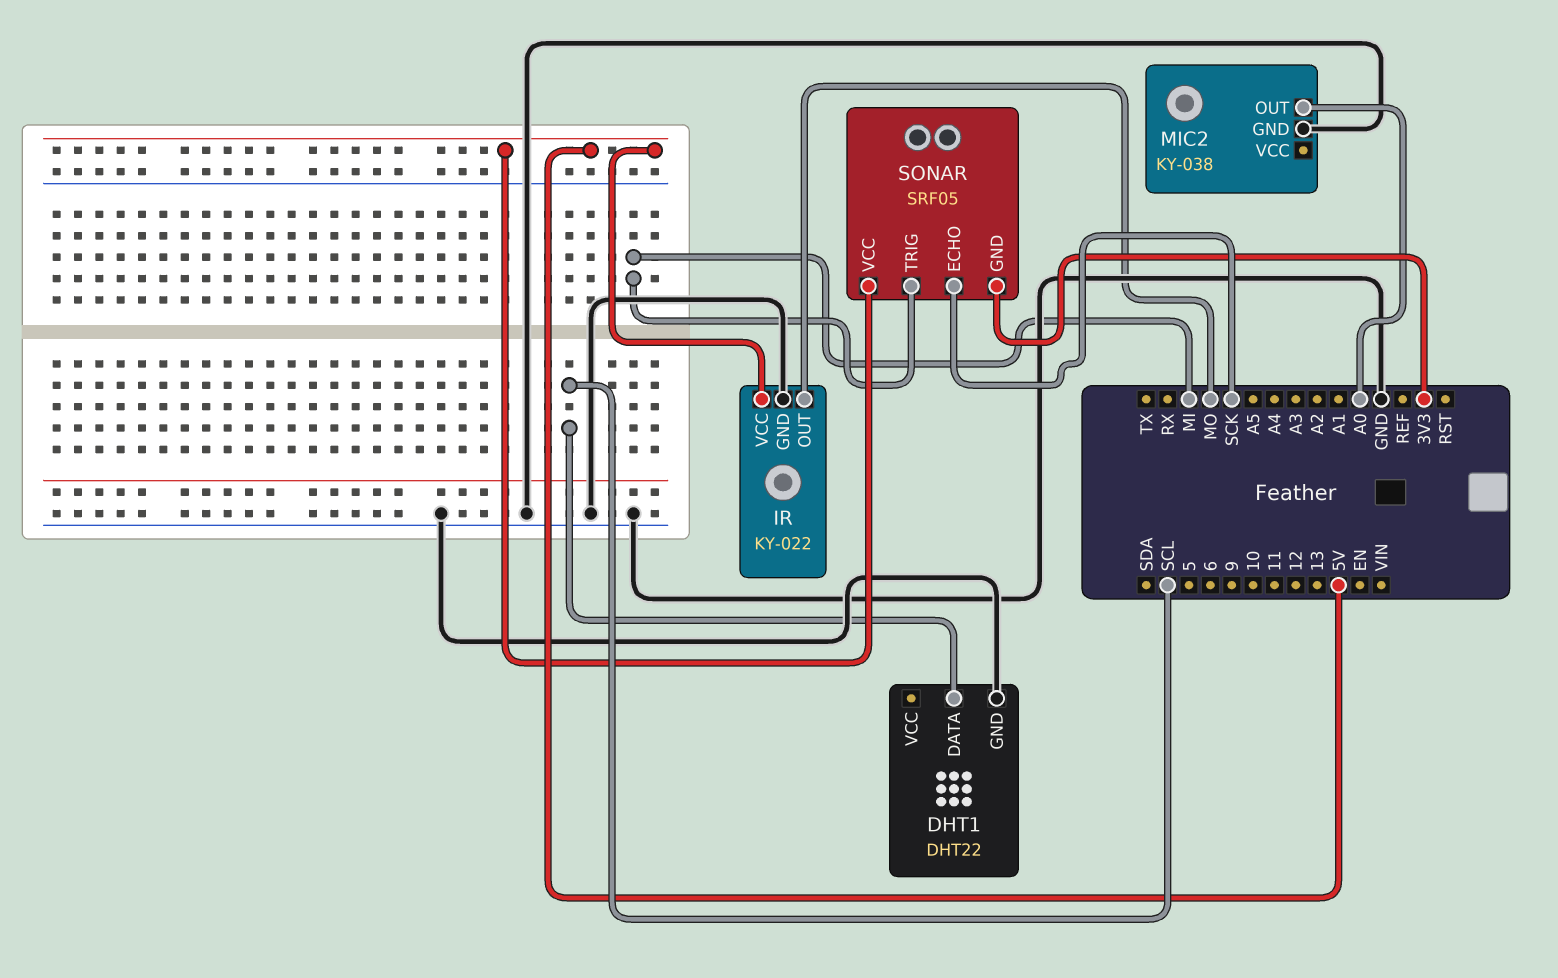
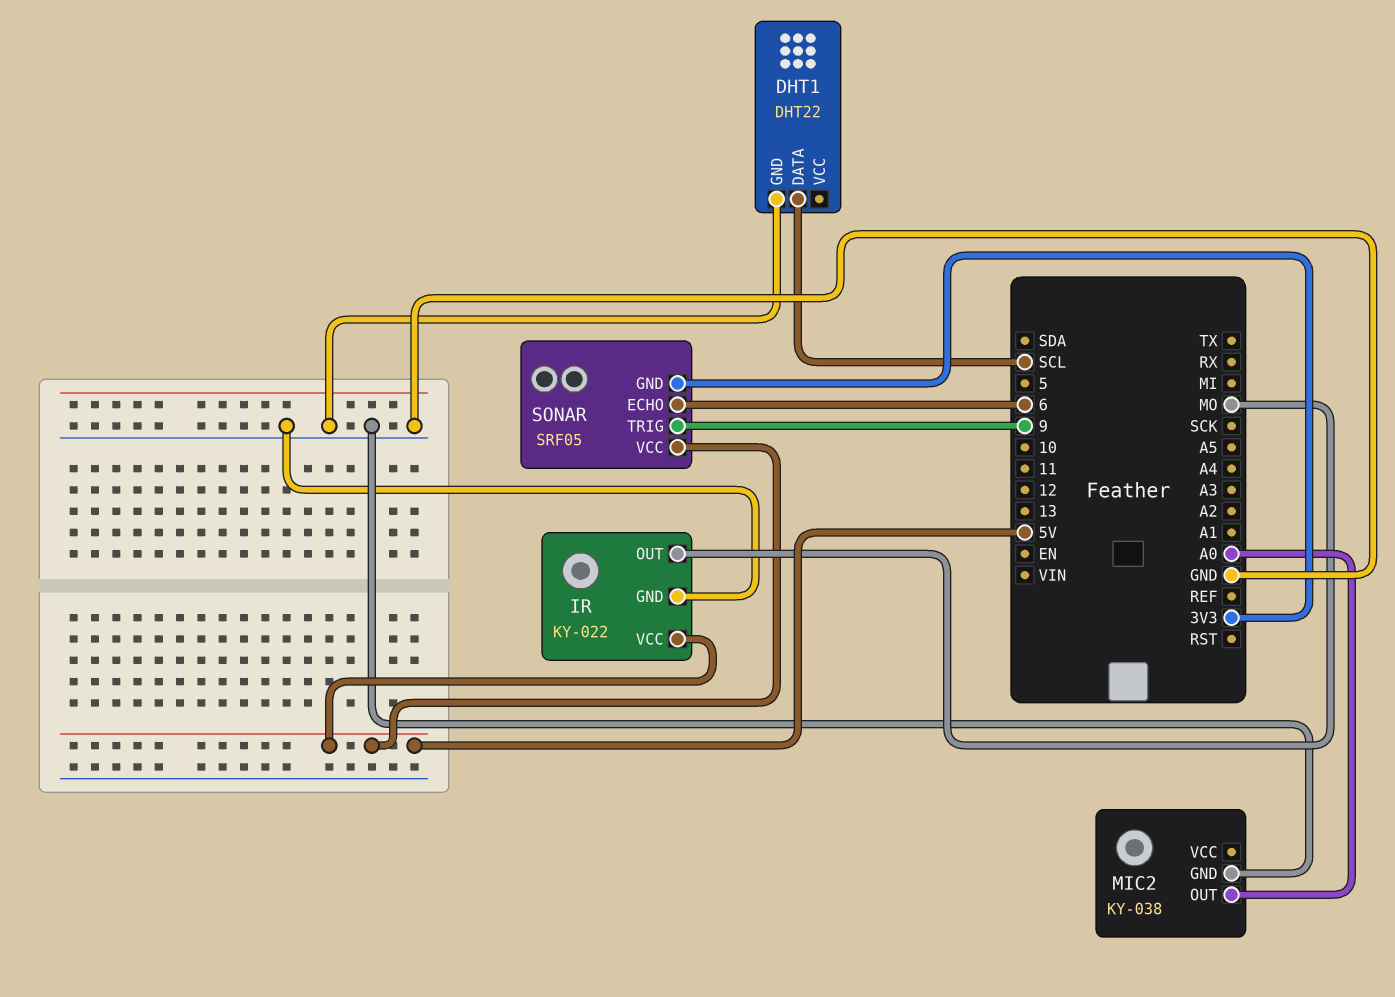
SONAR pin ECHO: SCK -> 6
SONAR pin TRIG: MI -> 9

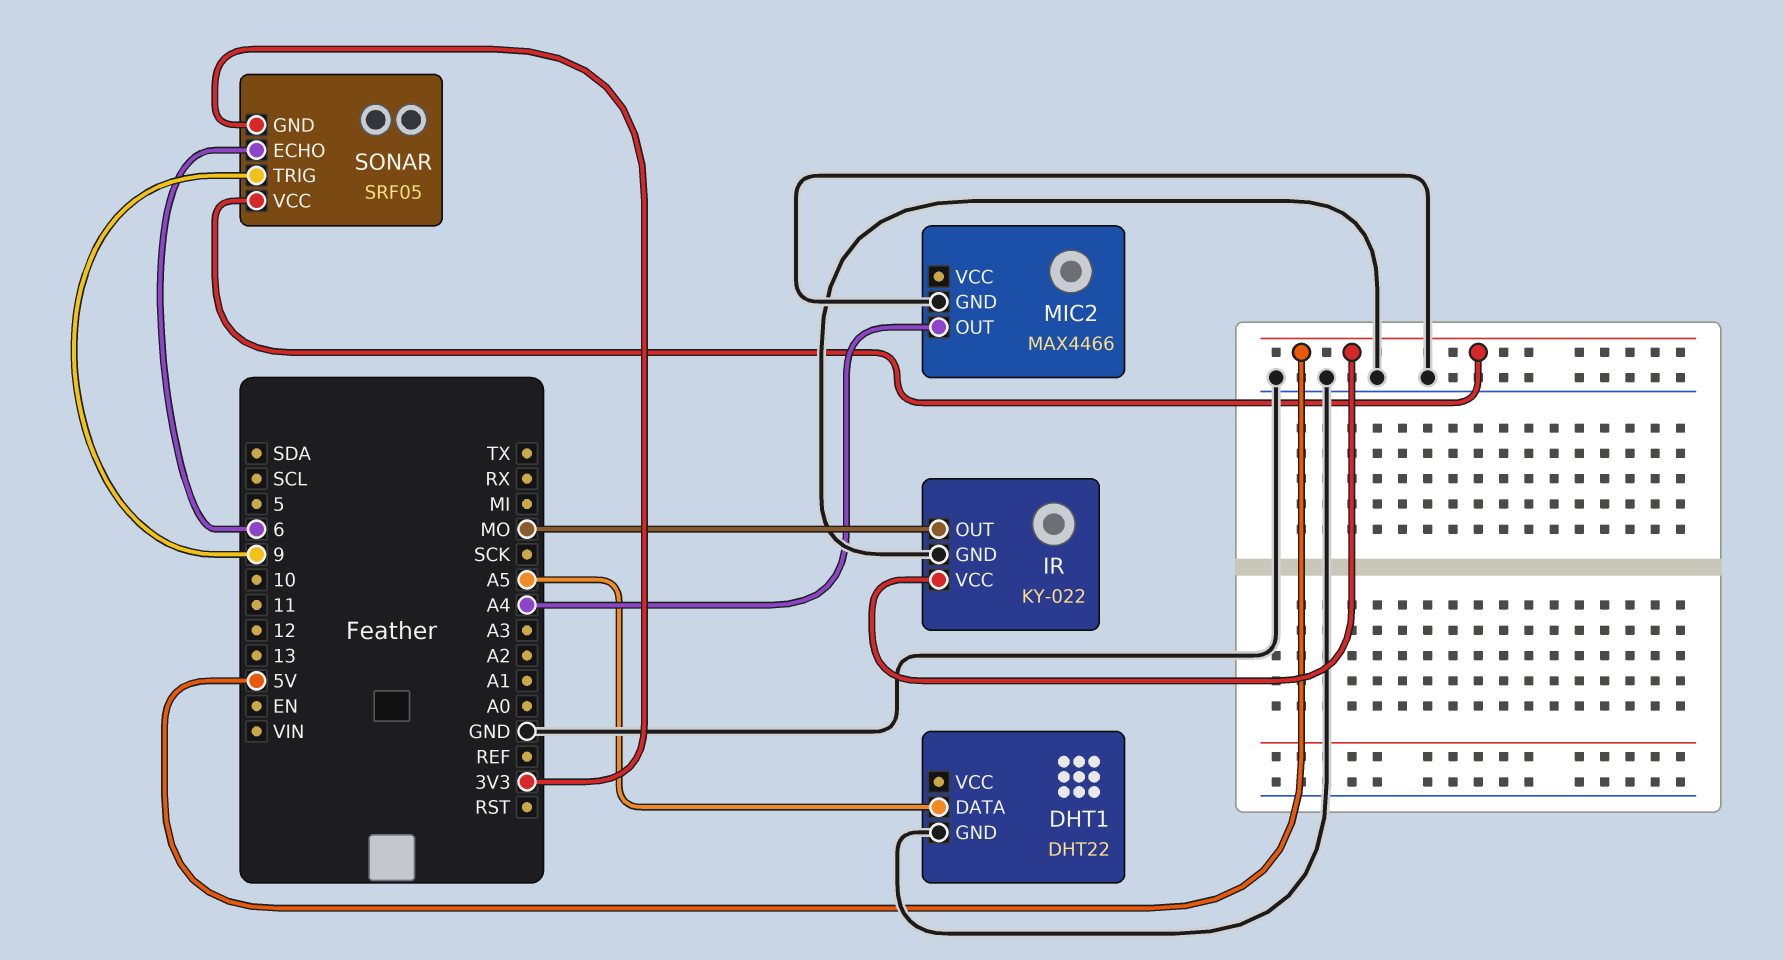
DHT1 pin DATA: SCL -> A5
MIC2: KY-038 -> MAX4466
MIC2 pin OUT: A0 -> A4

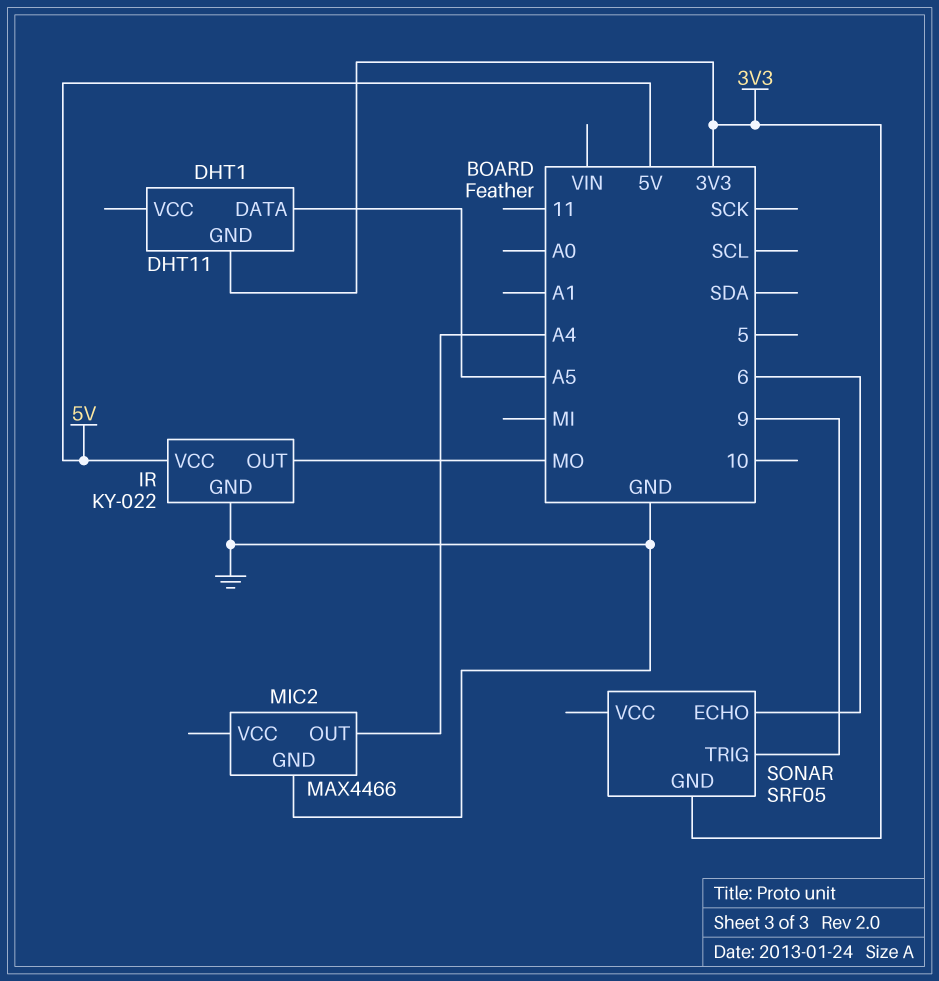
DHT1: DHT22 -> DHT11
DHT1 pin GND: GND -> 3V3
SONAR pin VCC: 5V -> none

